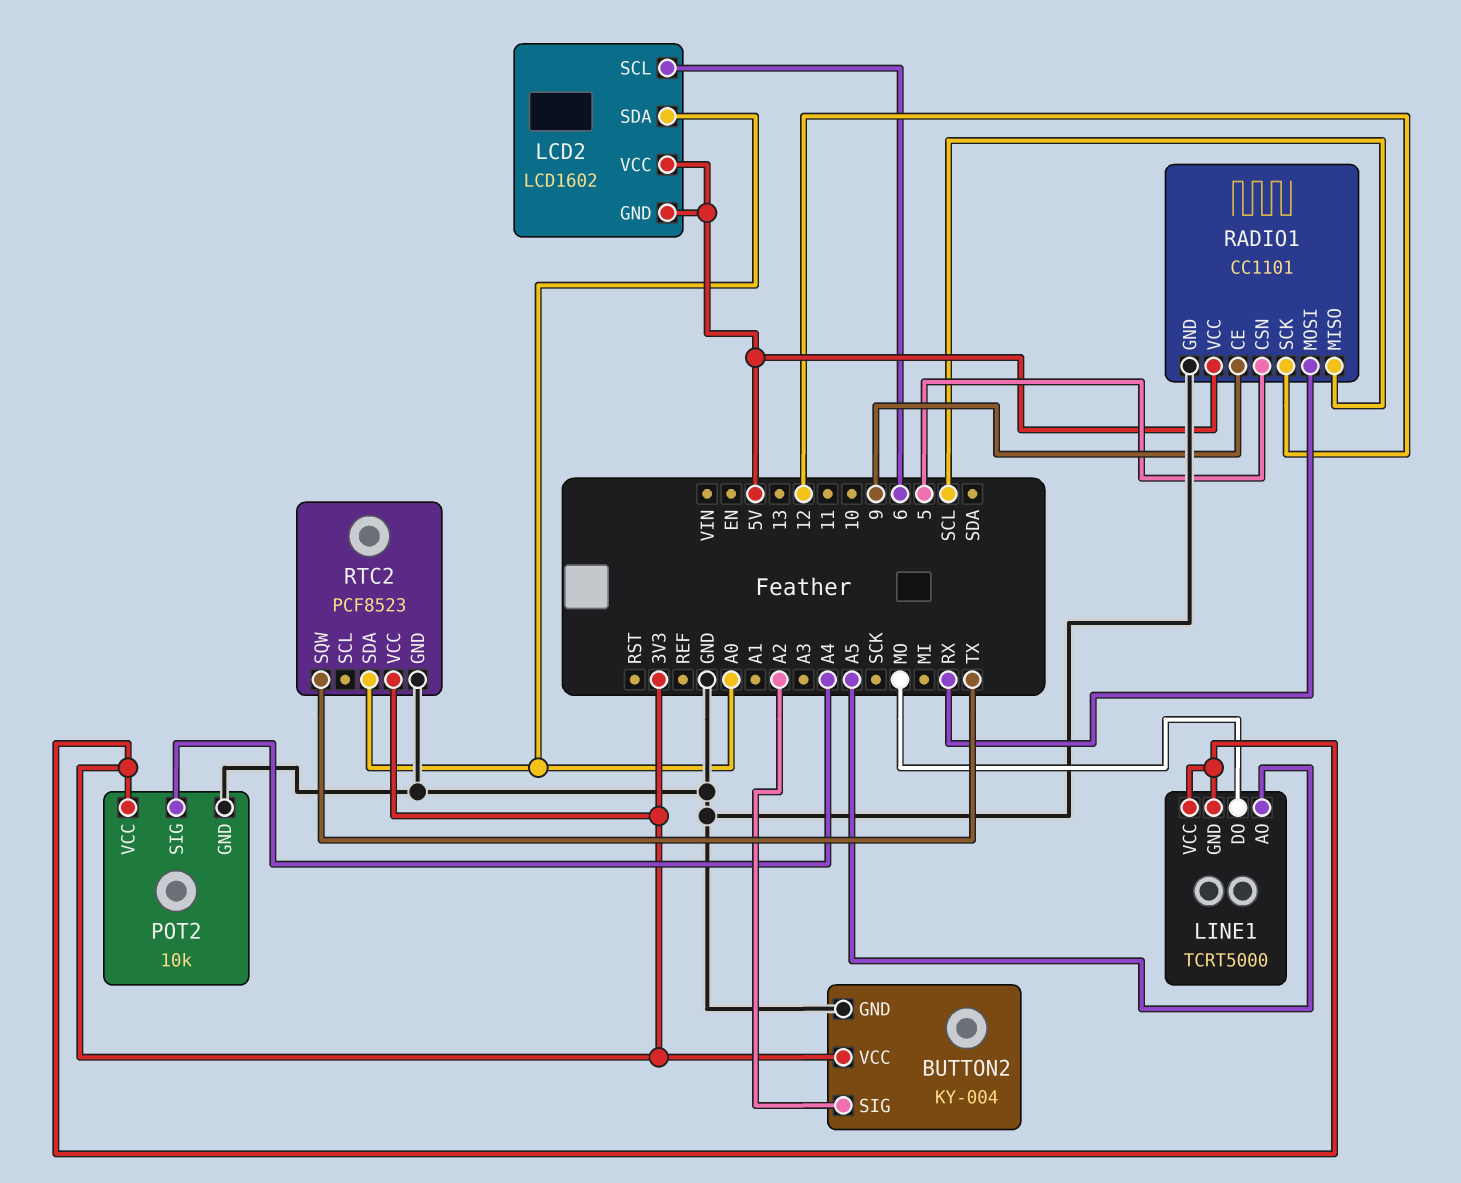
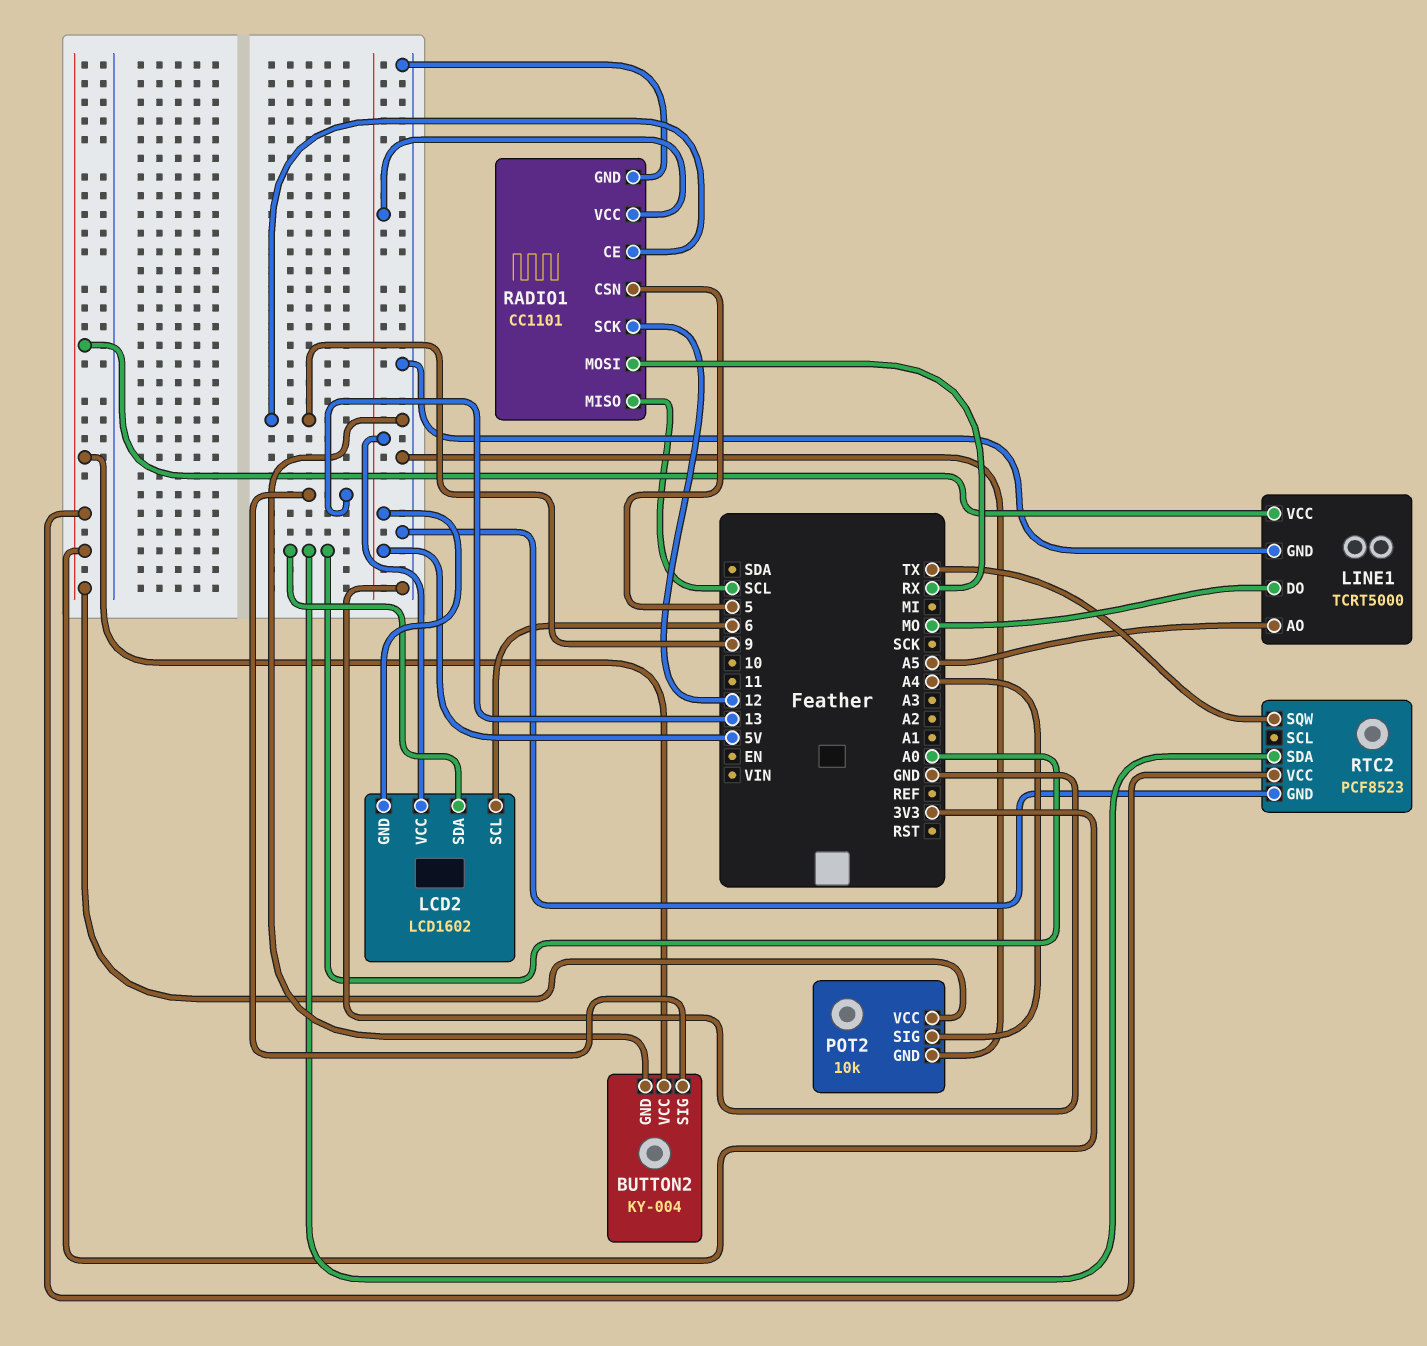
BUTTON2 pin SIG: A2 -> 13
LINE1 pin GND: 3V3 -> GND

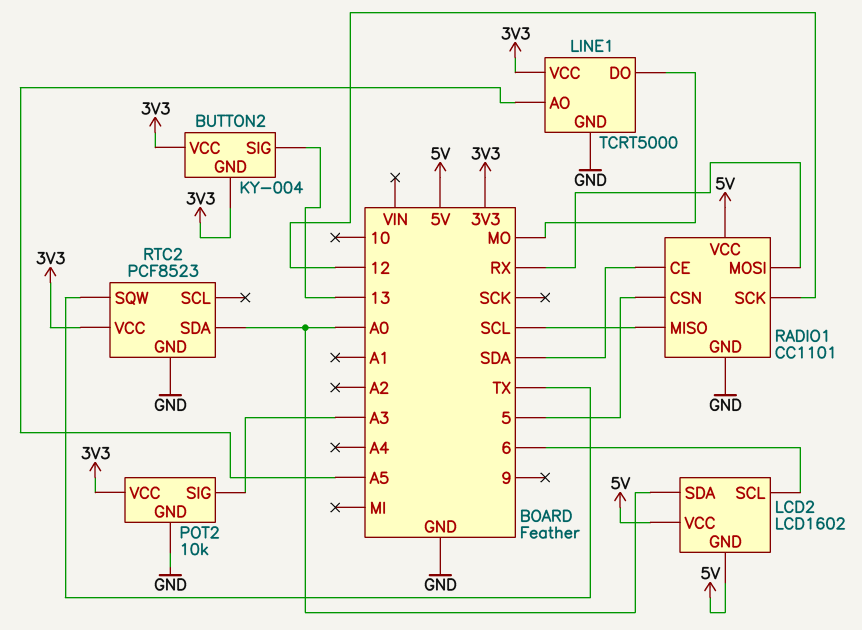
BUTTON2 pin GND: GND -> 3V3
POT2 pin SIG: A4 -> A3
RADIO1 pin CE: 9 -> SDA

